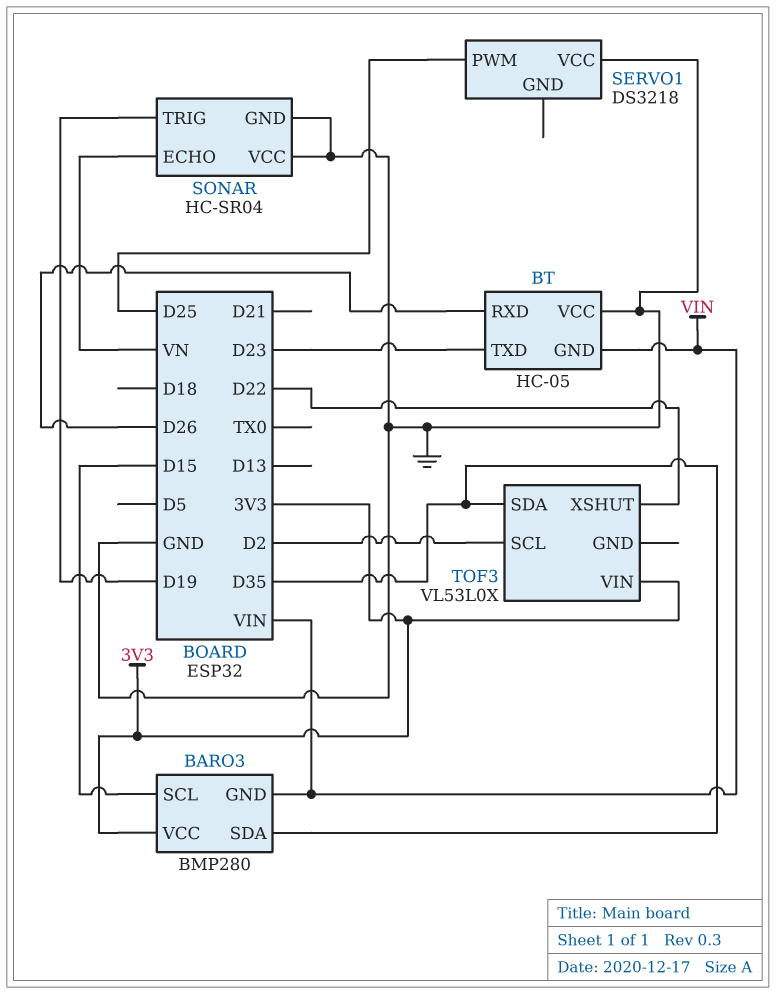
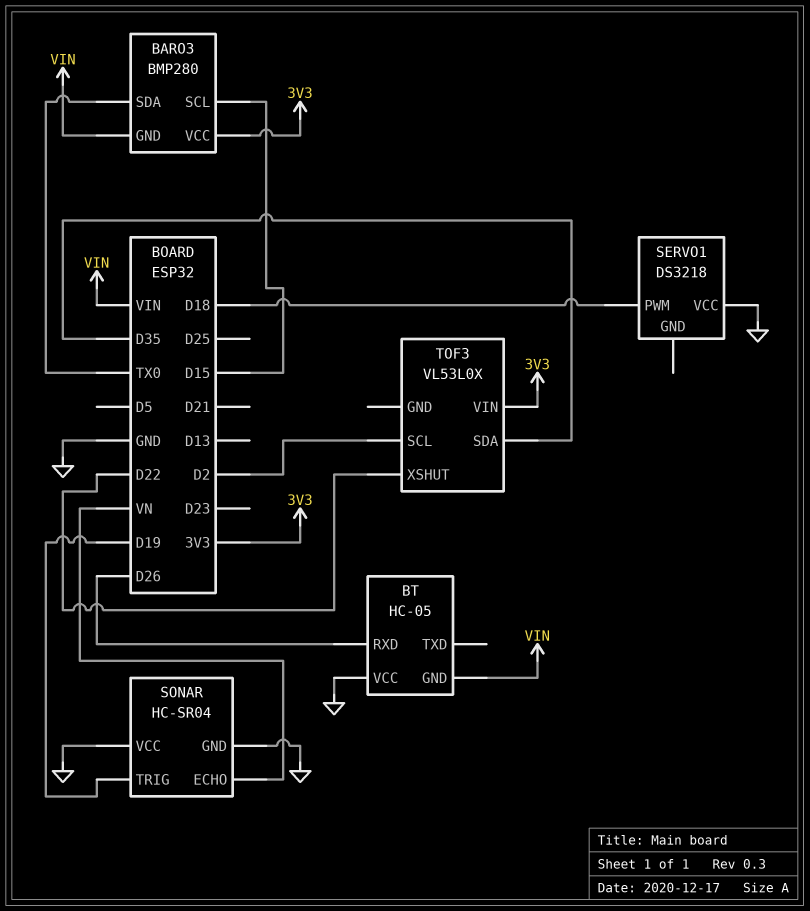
BARO3 pin SDA: D35 -> TX0
BT pin TXD: D23 -> none
SERVO1 pin PWM: D25 -> D18

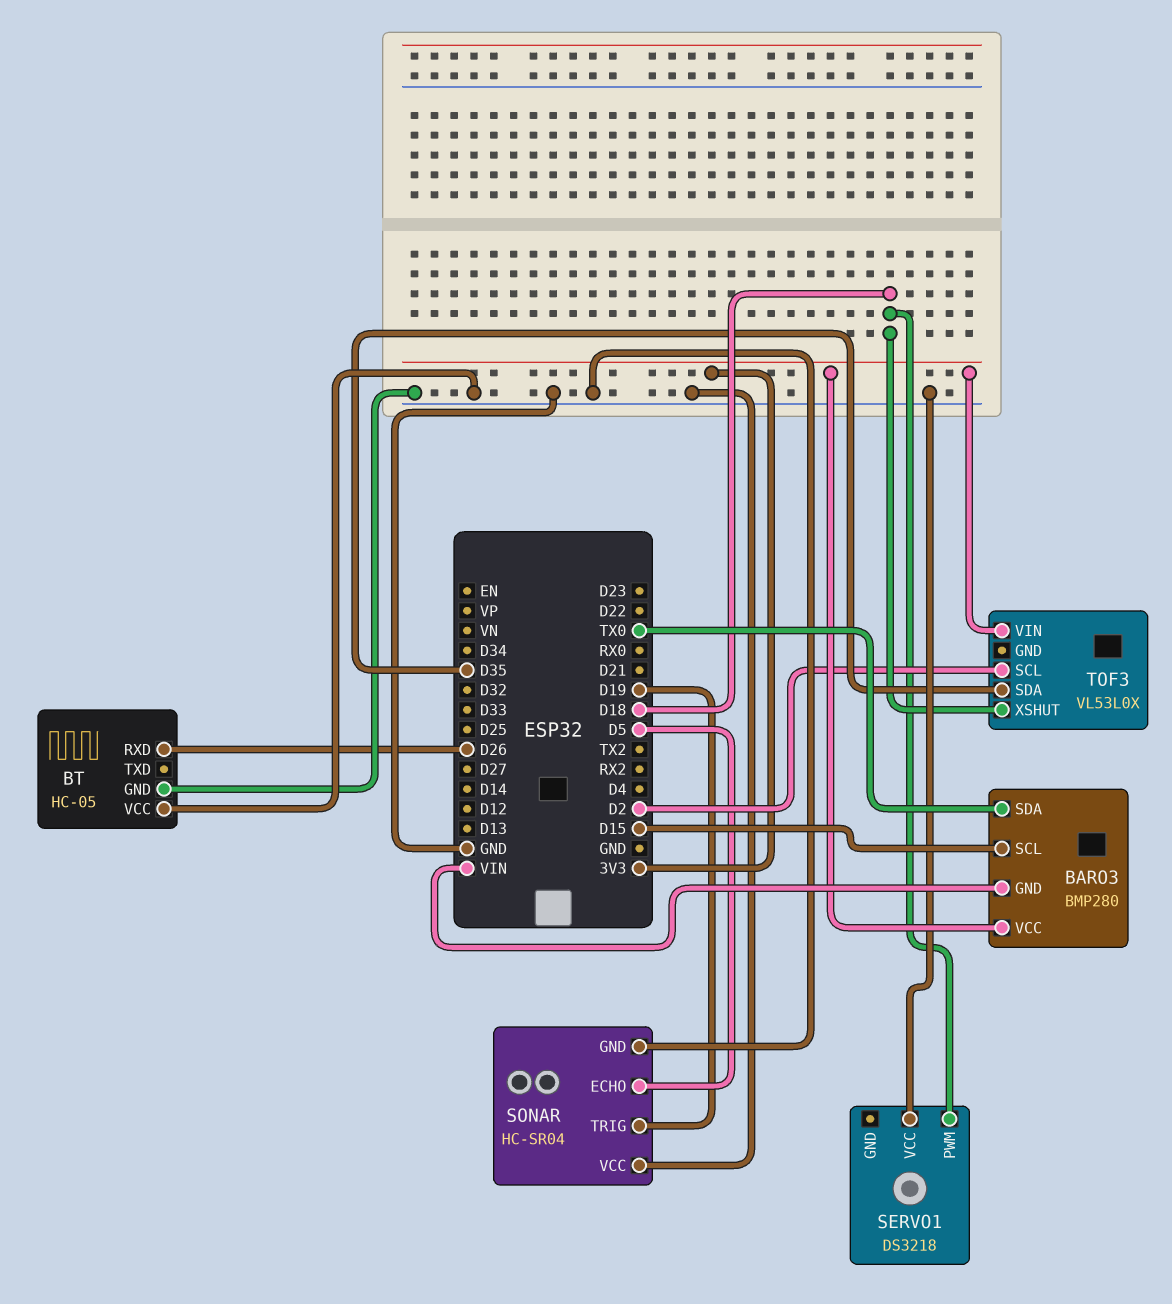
BT pin GND: VIN -> GND
SONAR pin ECHO: VN -> D5
TOF3 pin XSHUT: D22 -> D18

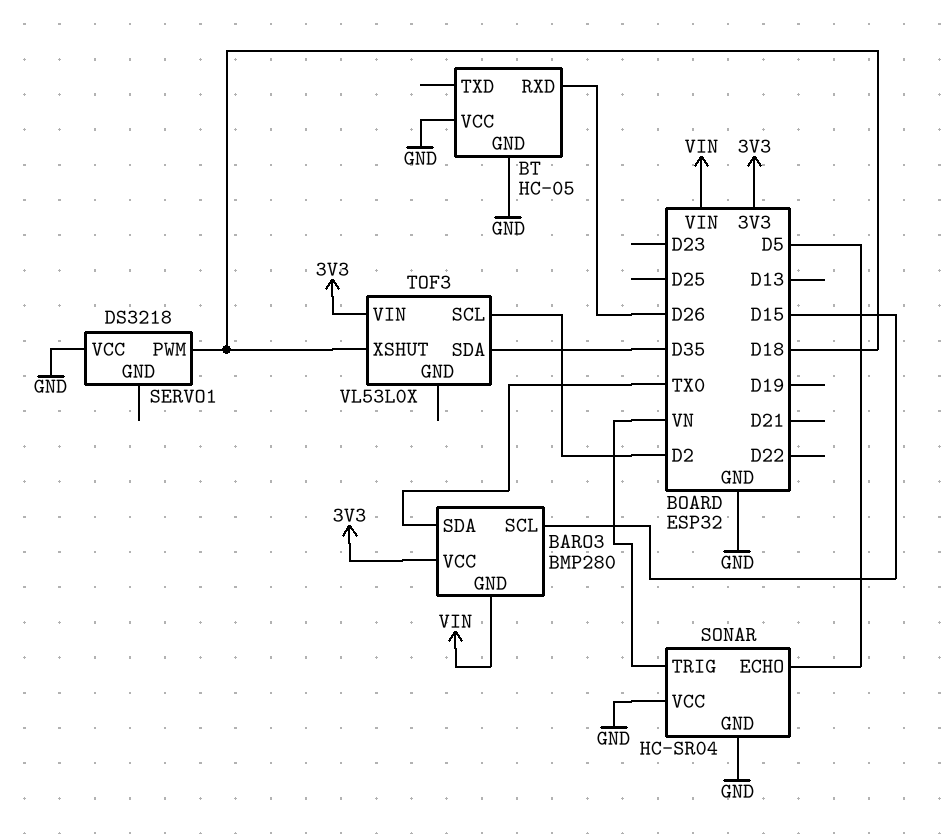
SONAR pin TRIG: D19 -> VN

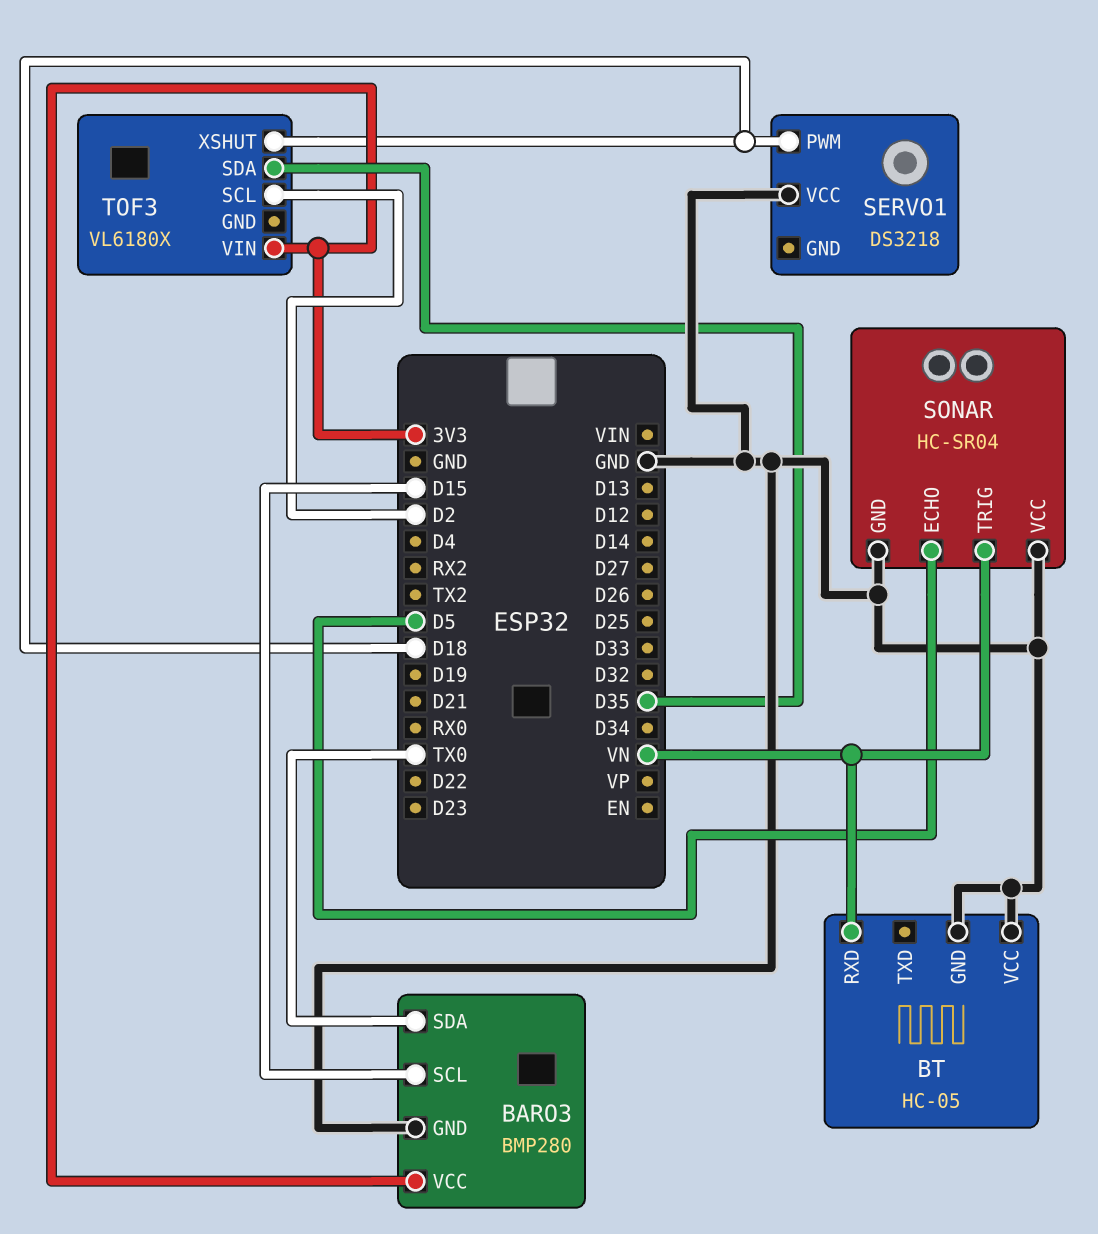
BARO3 pin GND: VIN -> GND
BT pin RXD: D26 -> VN
TOF3: VL53L0X -> VL6180X

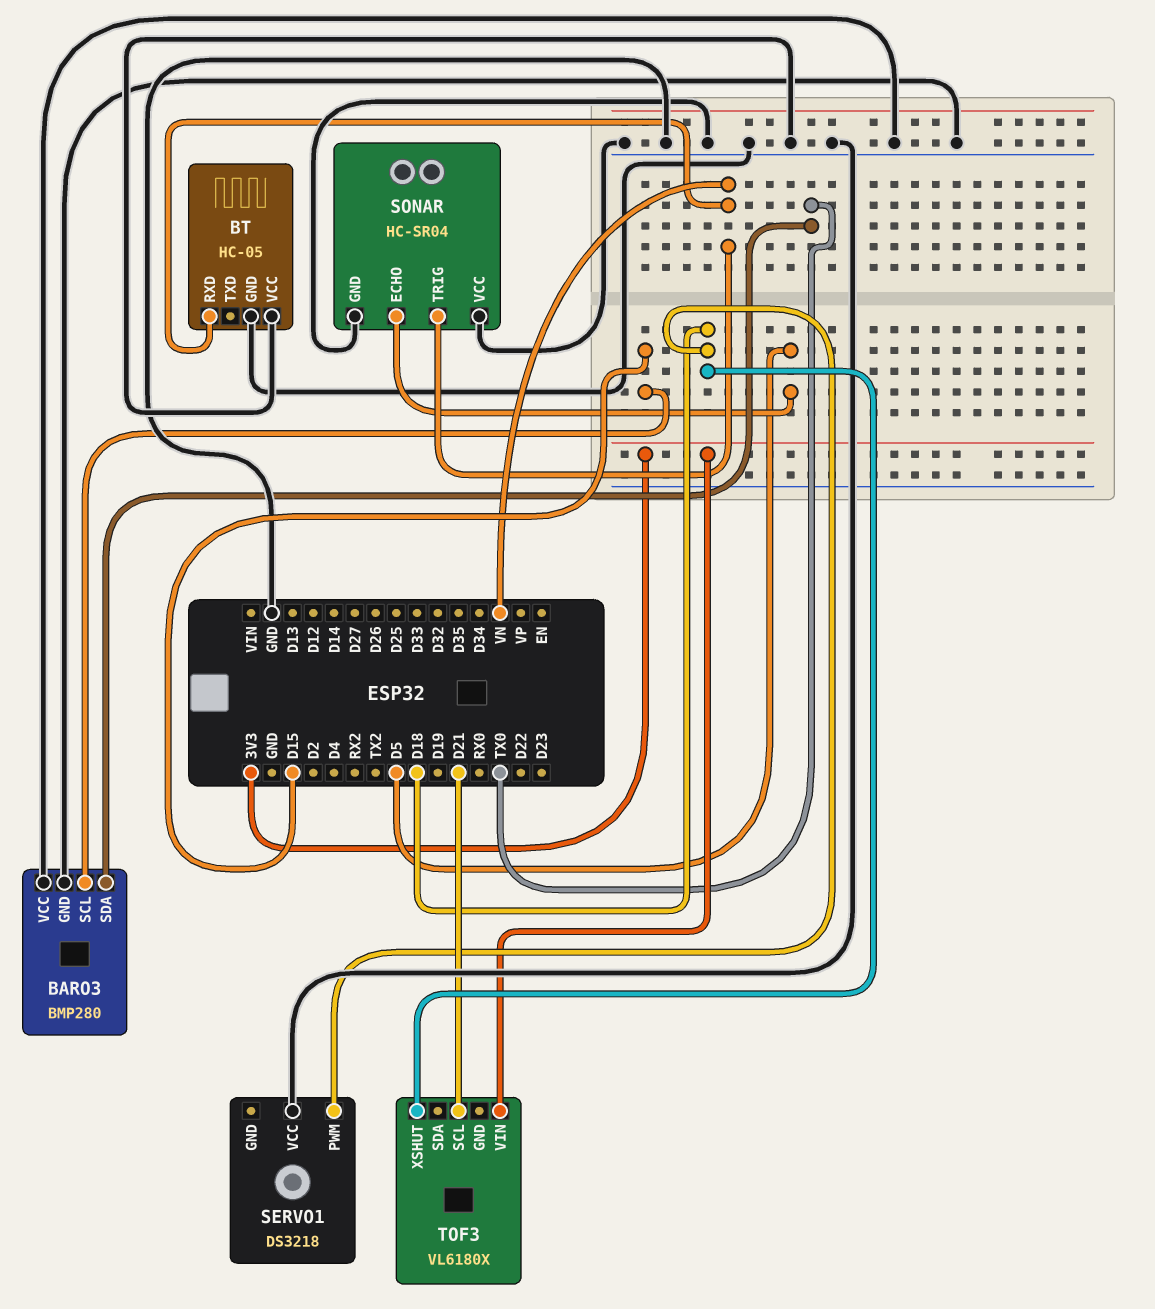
BARO3 pin VCC: 3V3 -> GND
TOF3 pin SCL: D2 -> D21
TOF3 pin SDA: D35 -> none

